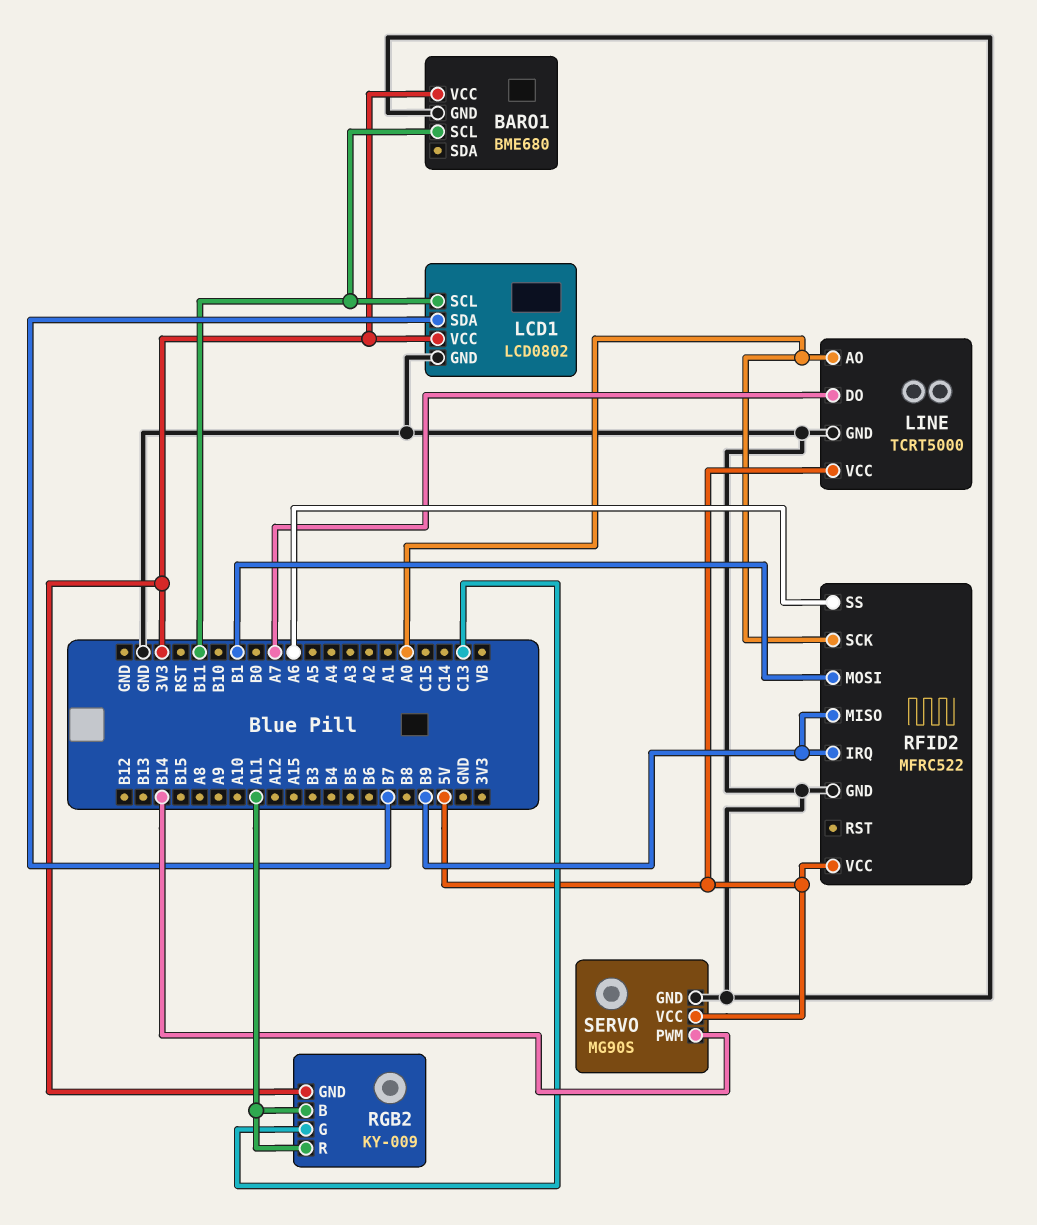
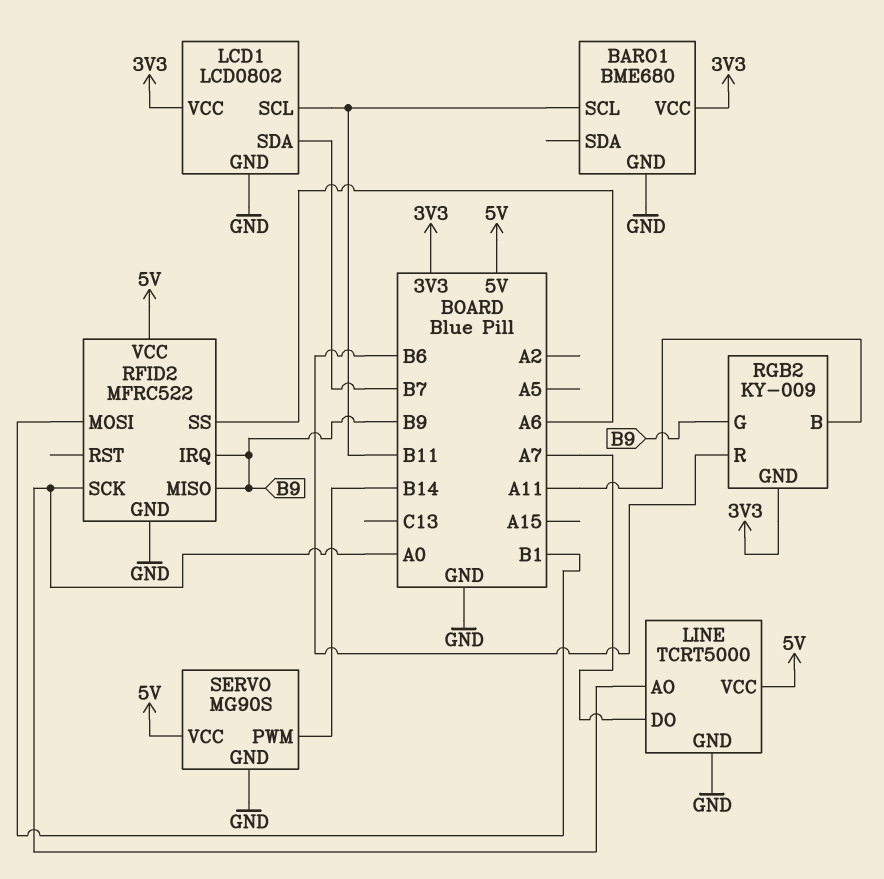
RGB2 pin G: C13 -> B9
RGB2 pin R: A11 -> B6

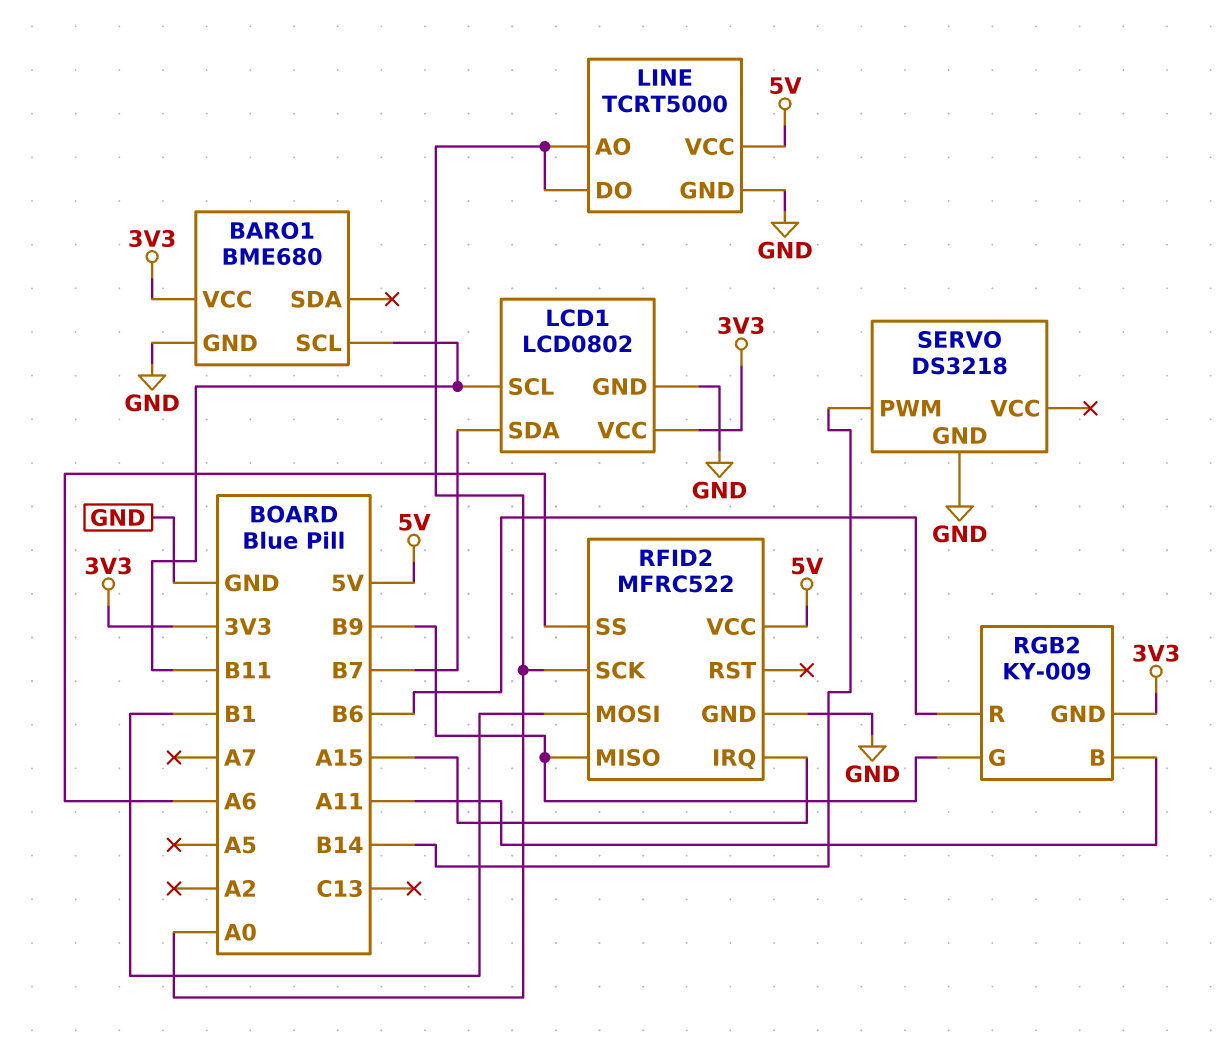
LINE pin DO: A7 -> A0
RFID2 pin IRQ: B9 -> A15
SERVO: MG90S -> DS3218
SERVO pin VCC: 5V -> none

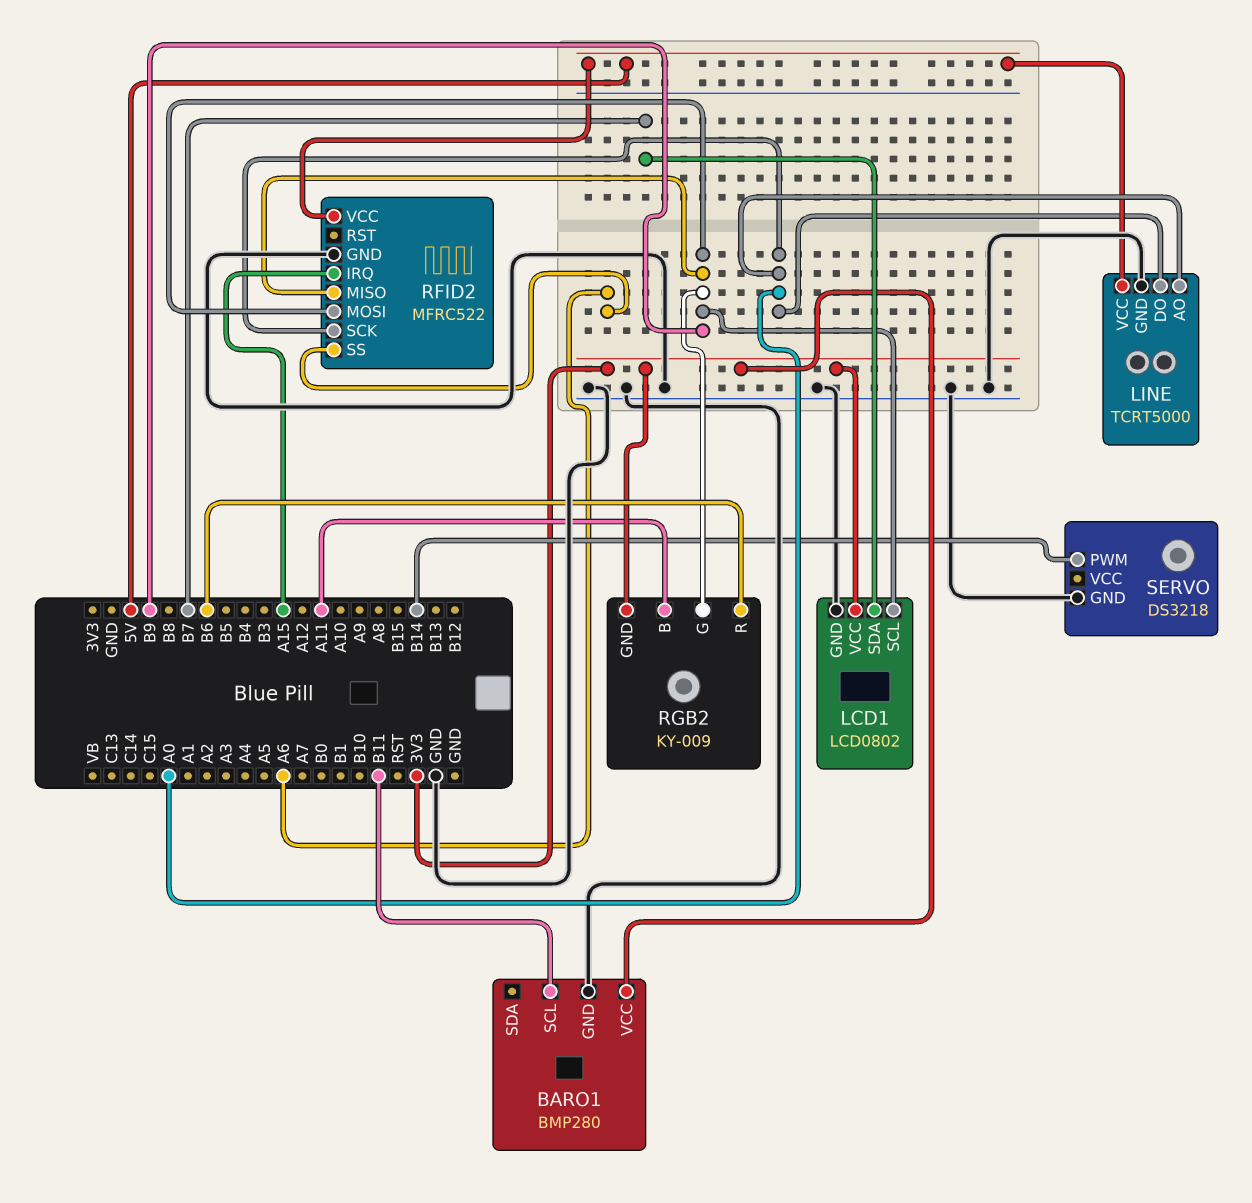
BARO1: BME680 -> BMP280
LCD1 pin SCL: B11 -> B9
RFID2 pin MOSI: B1 -> B9

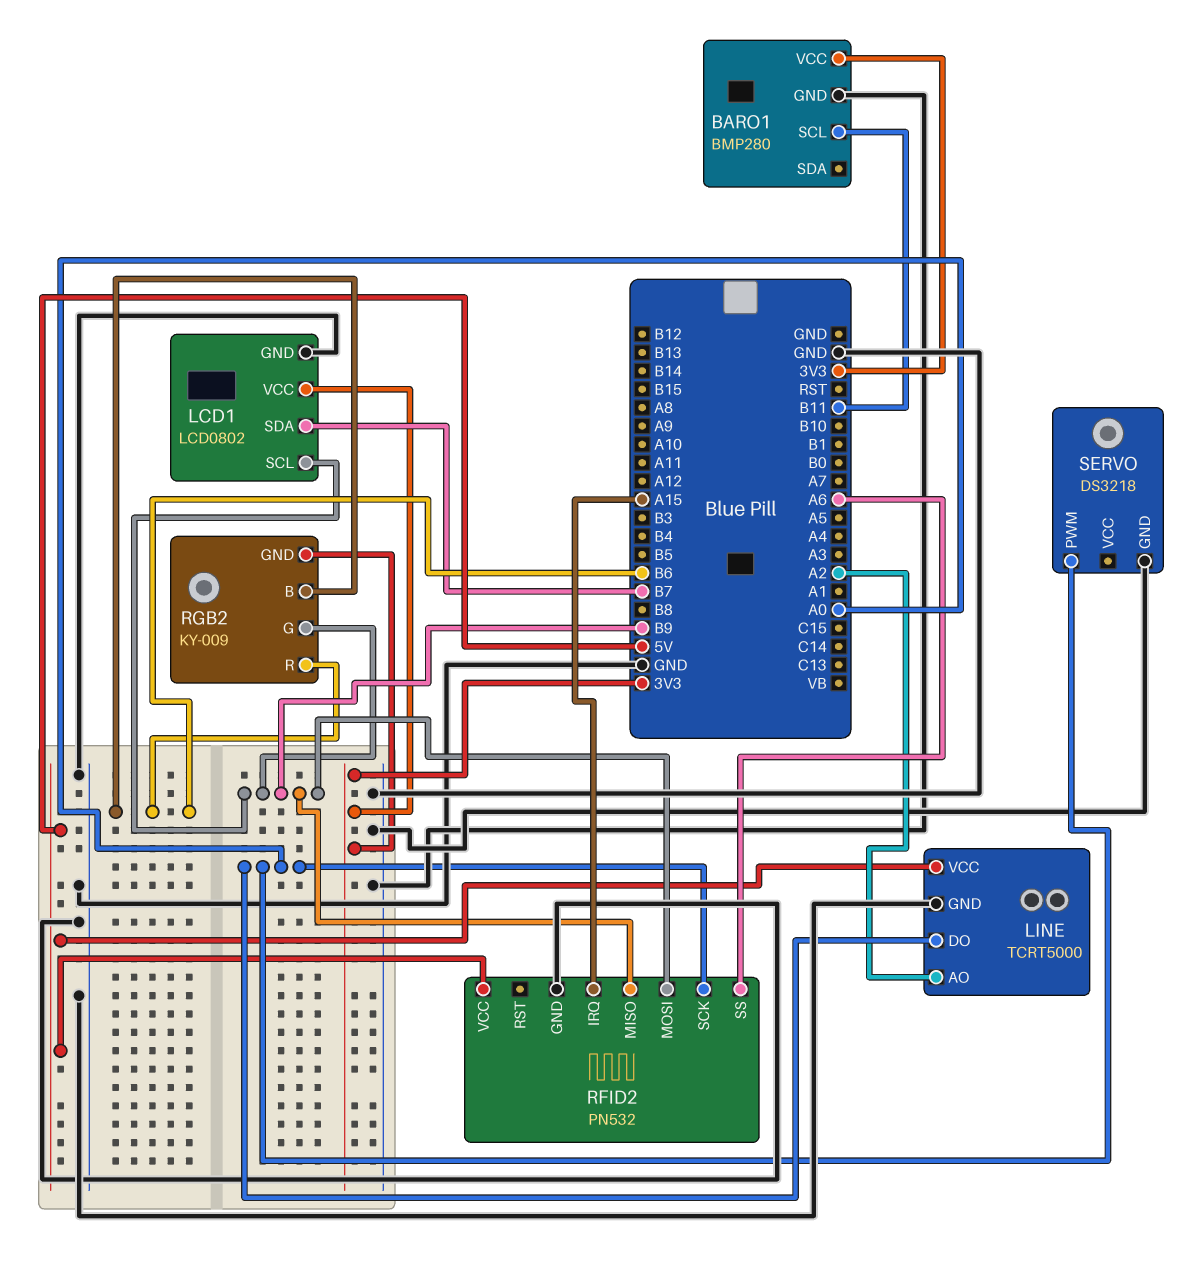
LINE pin AO: A0 -> A2
RFID2: MFRC522 -> PN532
RGB2 pin B: A11 -> B6
SERVO pin PWM: B14 -> A0

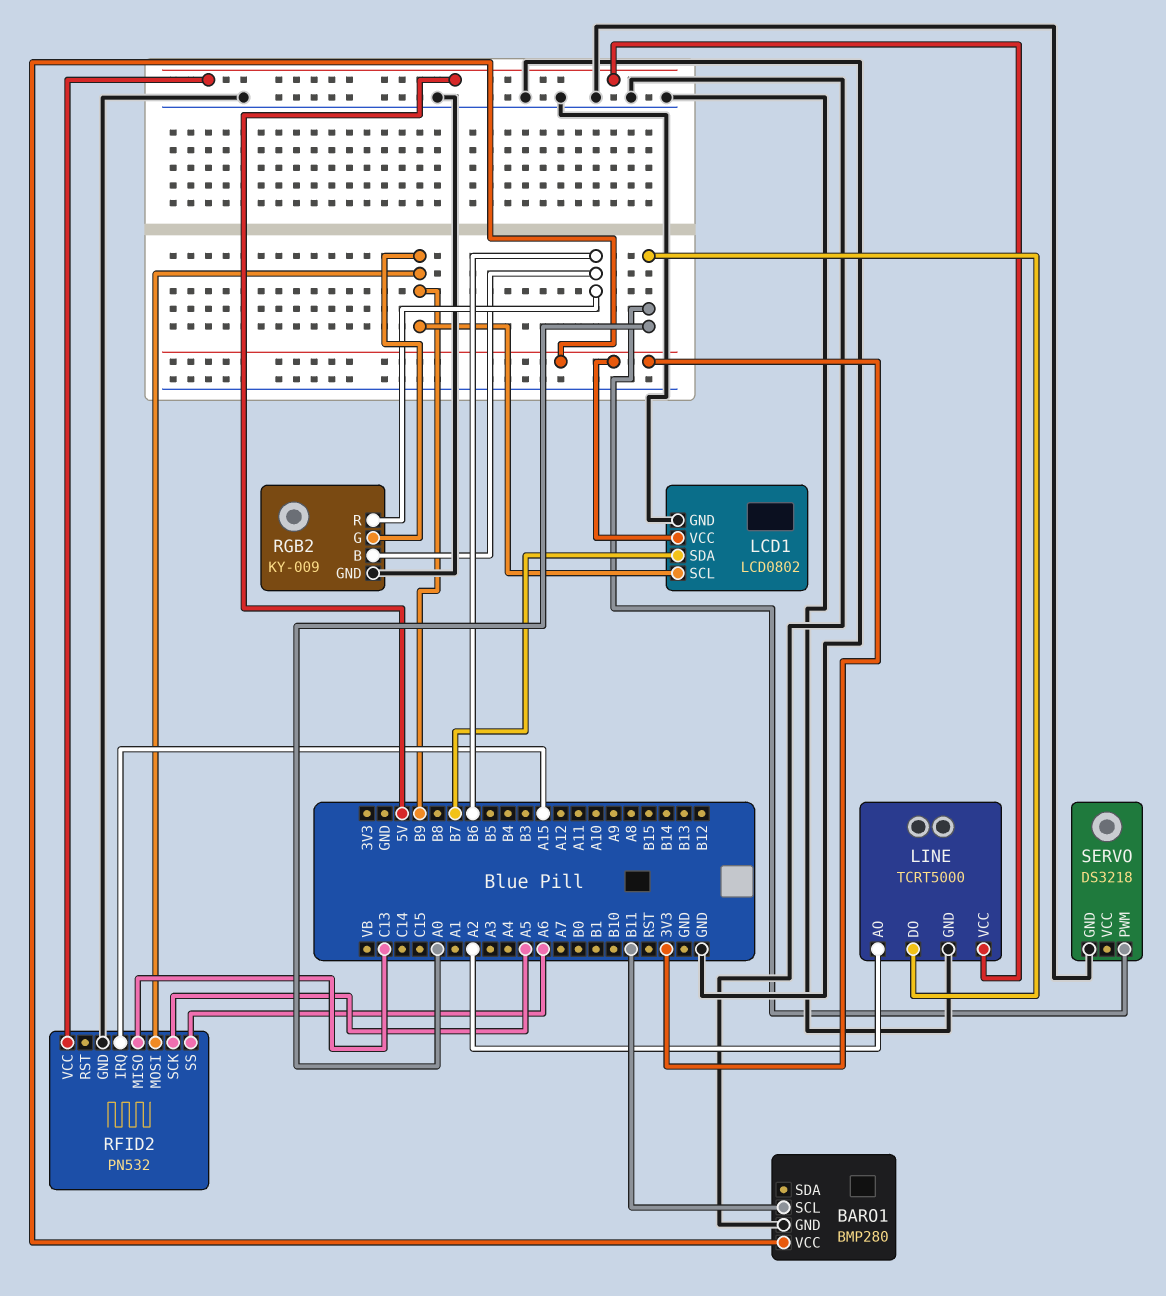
RFID2 pin MISO: B9 -> C13
RFID2 pin SCK: A0 -> A5
RGB2 pin GND: 3V3 -> GND

